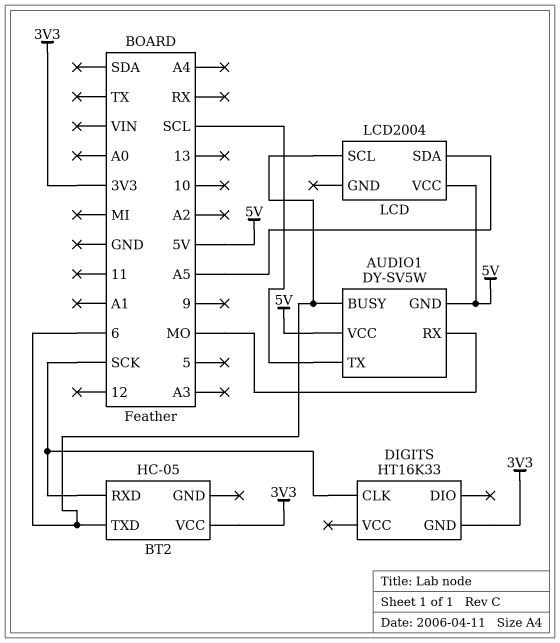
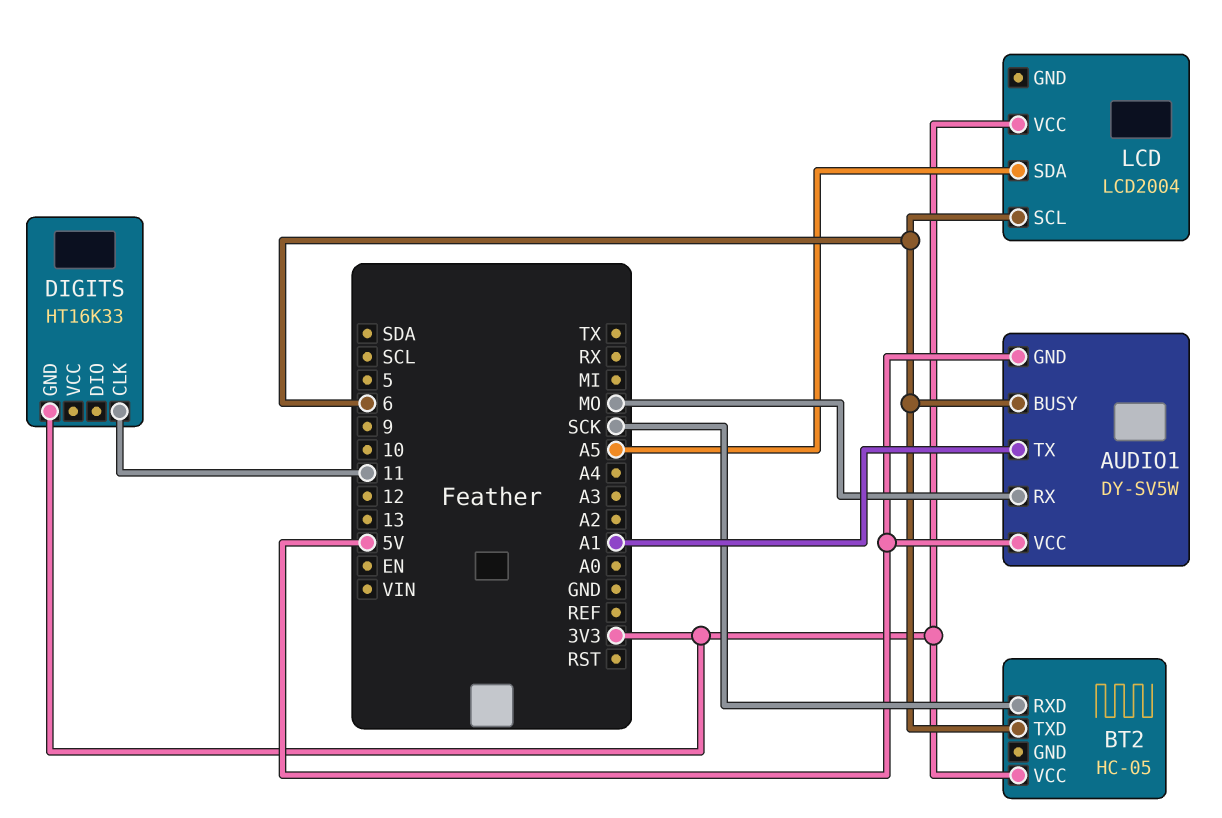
AUDIO1 pin TX: SCL -> A1
DIGITS pin CLK: SCK -> 11
LCD pin VCC: 5V -> 3V3

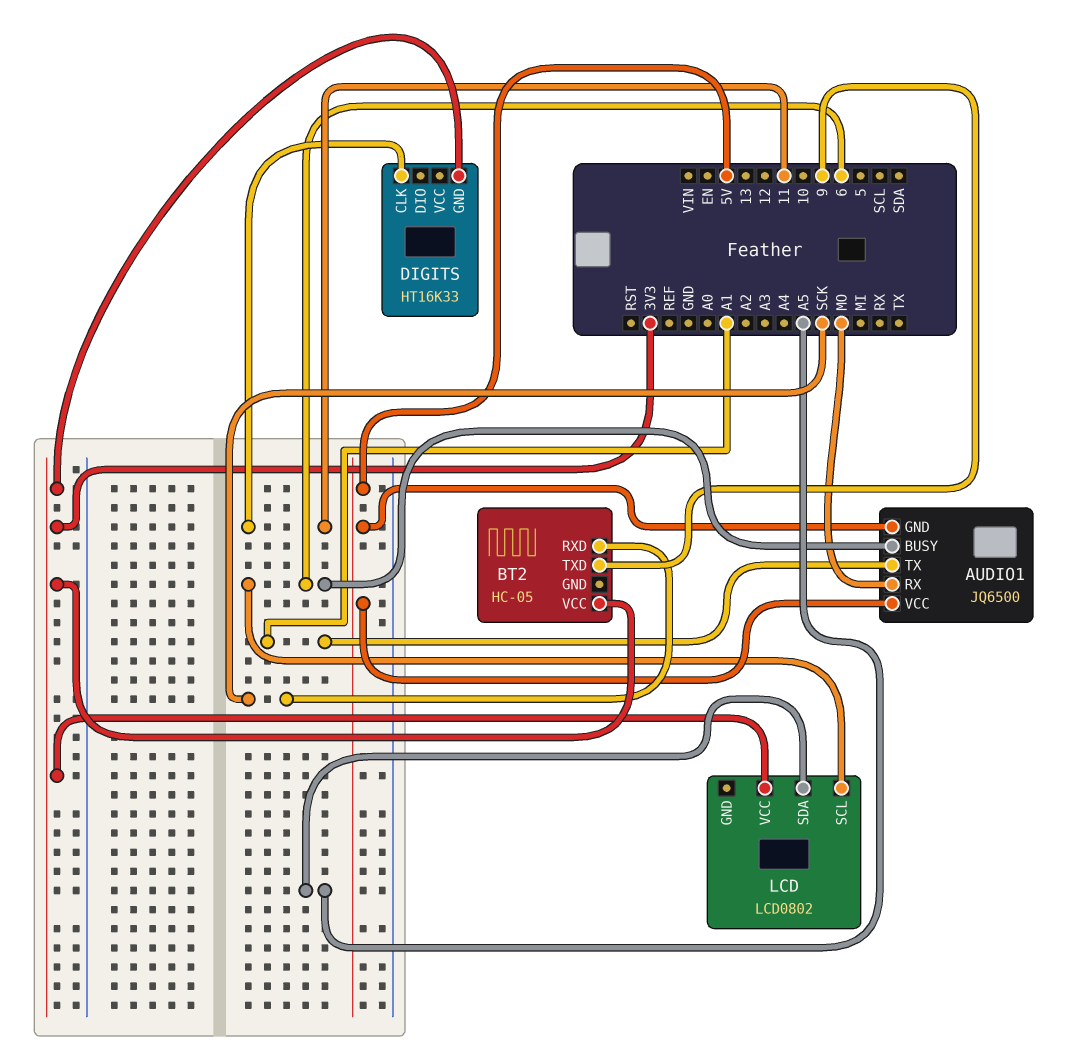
AUDIO1: DY-SV5W -> JQ6500
BT2 pin TXD: 6 -> 9
LCD: LCD2004 -> LCD0802

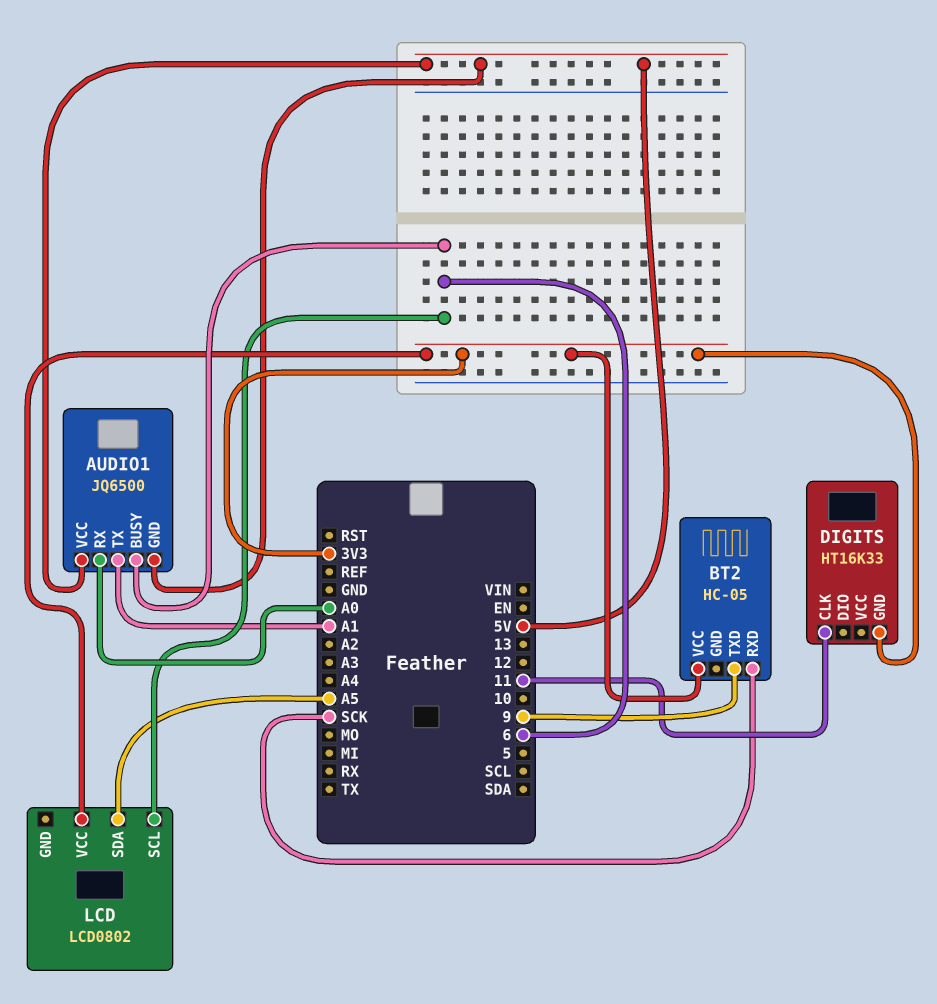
AUDIO1 pin RX: MO -> A0

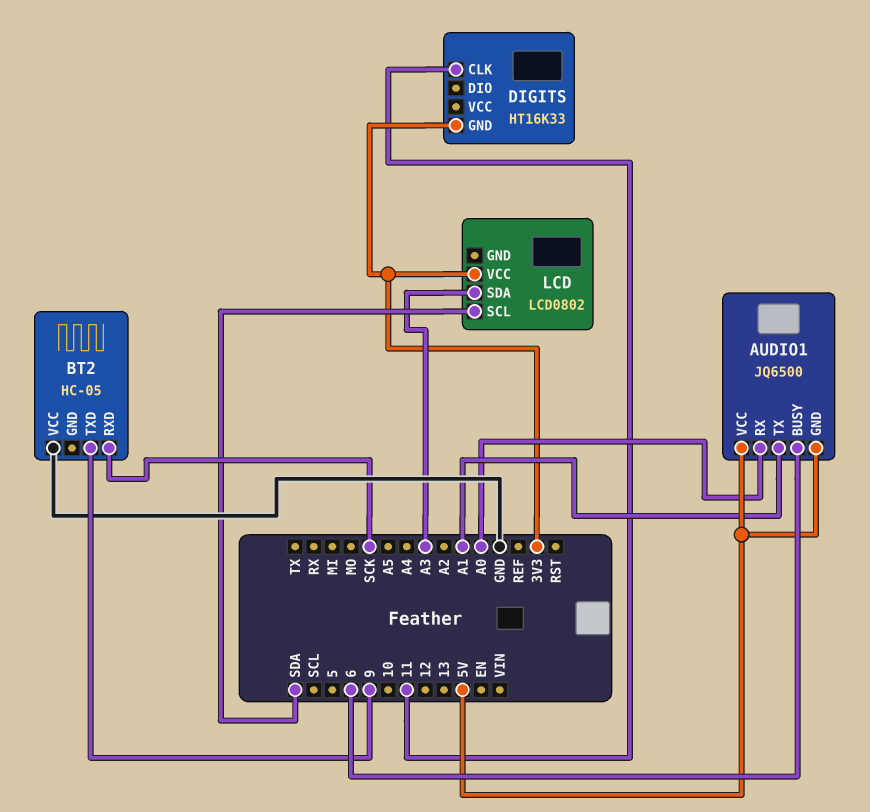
BT2 pin VCC: 3V3 -> GND
LCD pin SCL: 6 -> SDA
LCD pin SDA: A5 -> A3

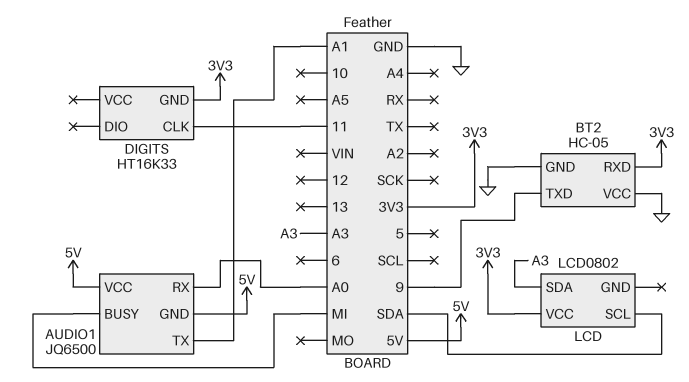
AUDIO1 pin BUSY: 6 -> MI
BT2 pin GND: none -> GND
BT2 pin RXD: SCK -> 3V3

